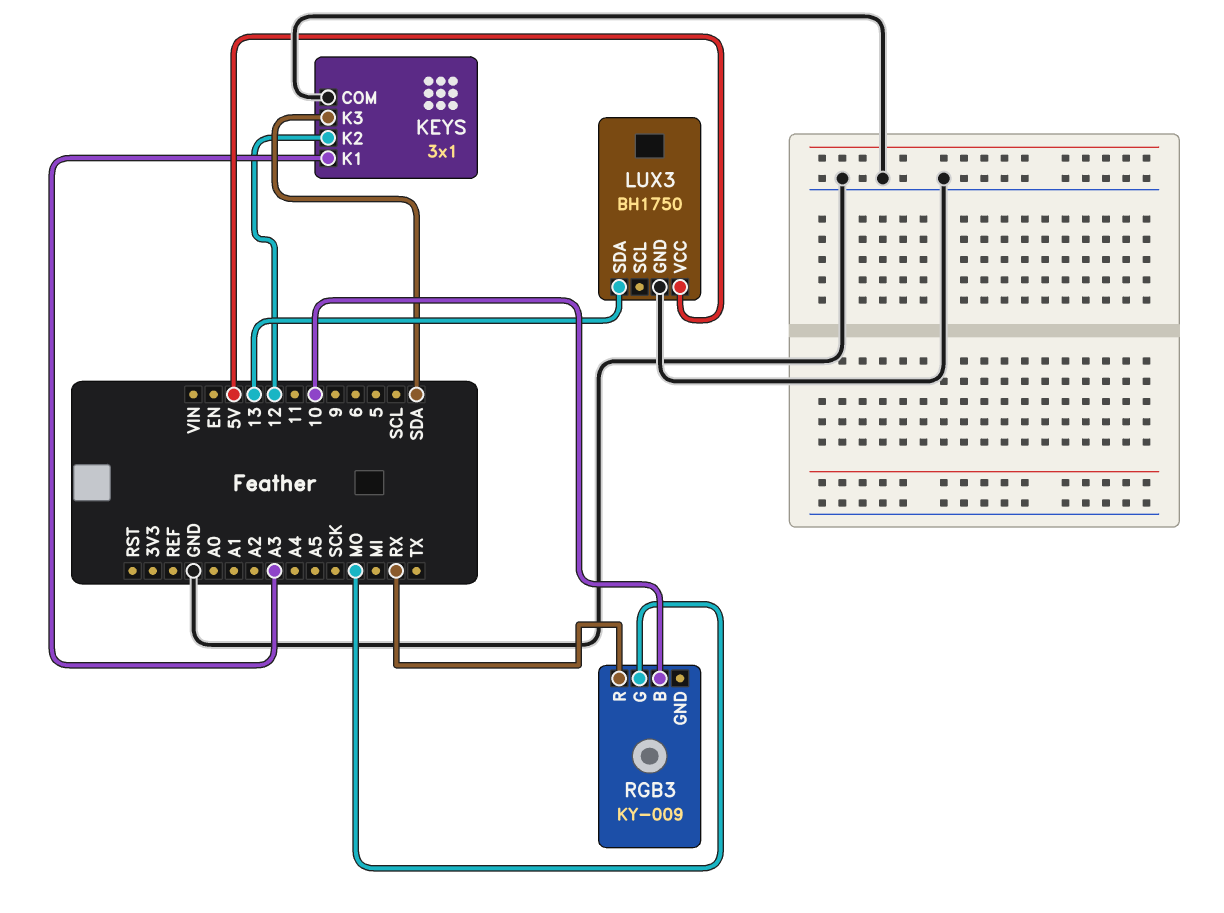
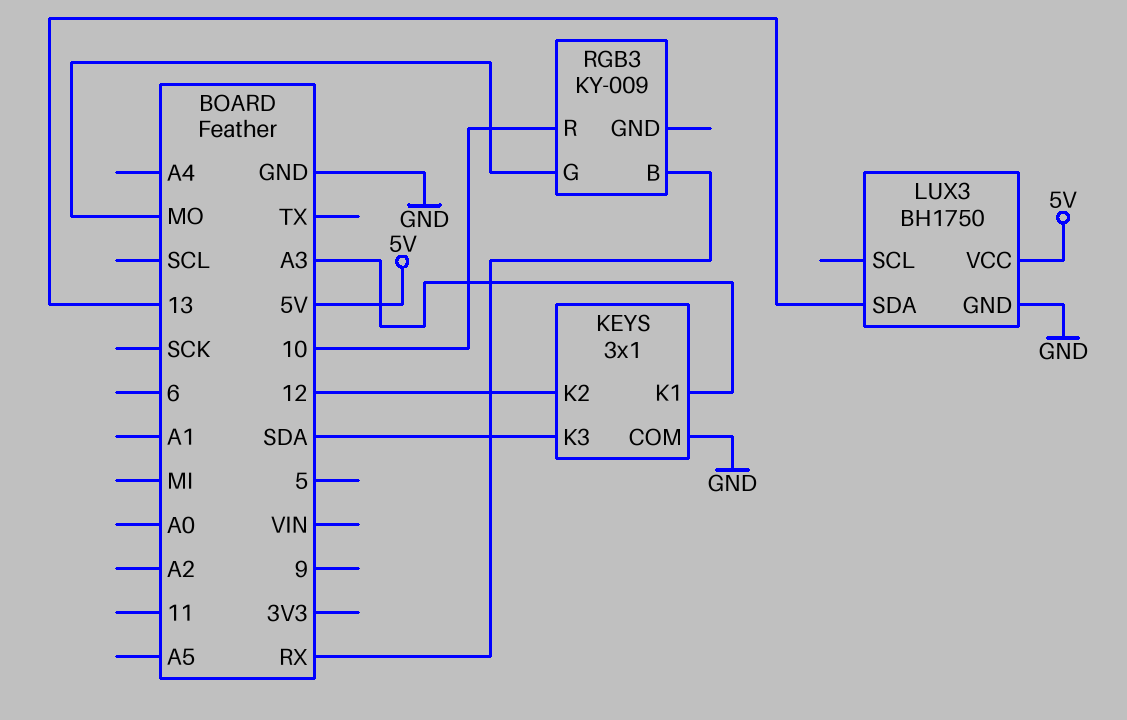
RGB3 pin B: 10 -> RX
RGB3 pin R: RX -> 10

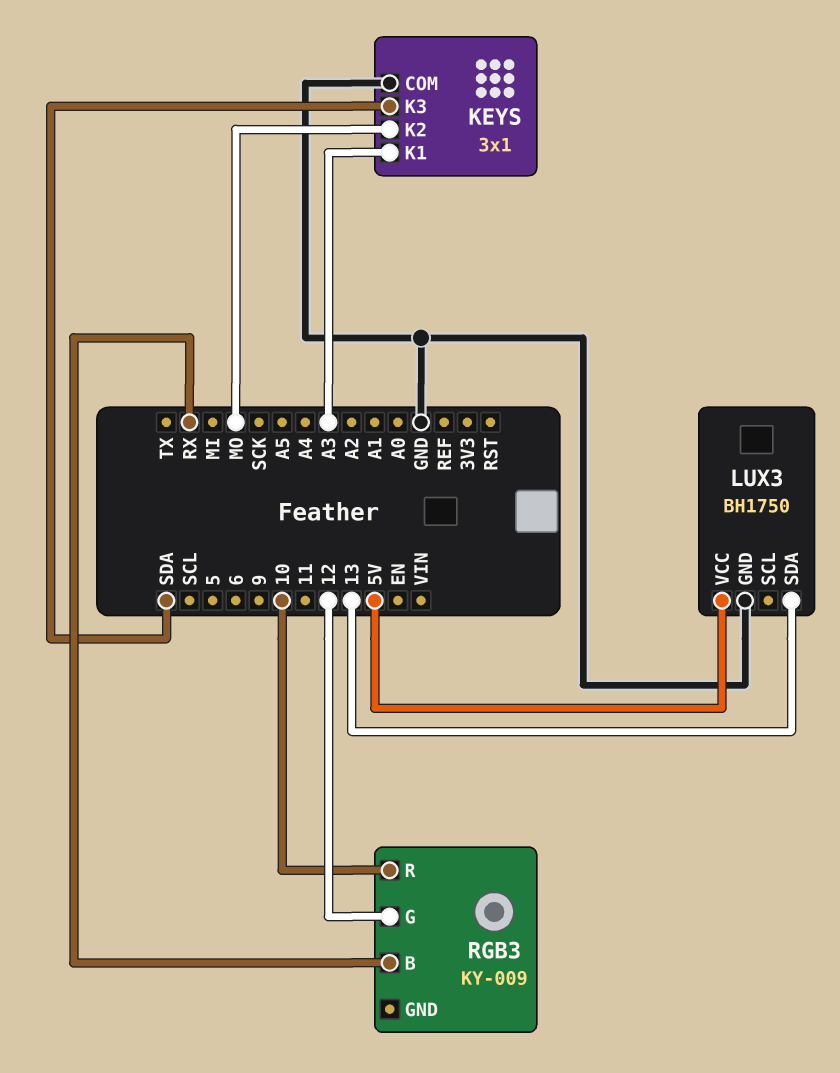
KEYS pin K2: 12 -> MO
RGB3 pin G: MO -> 12

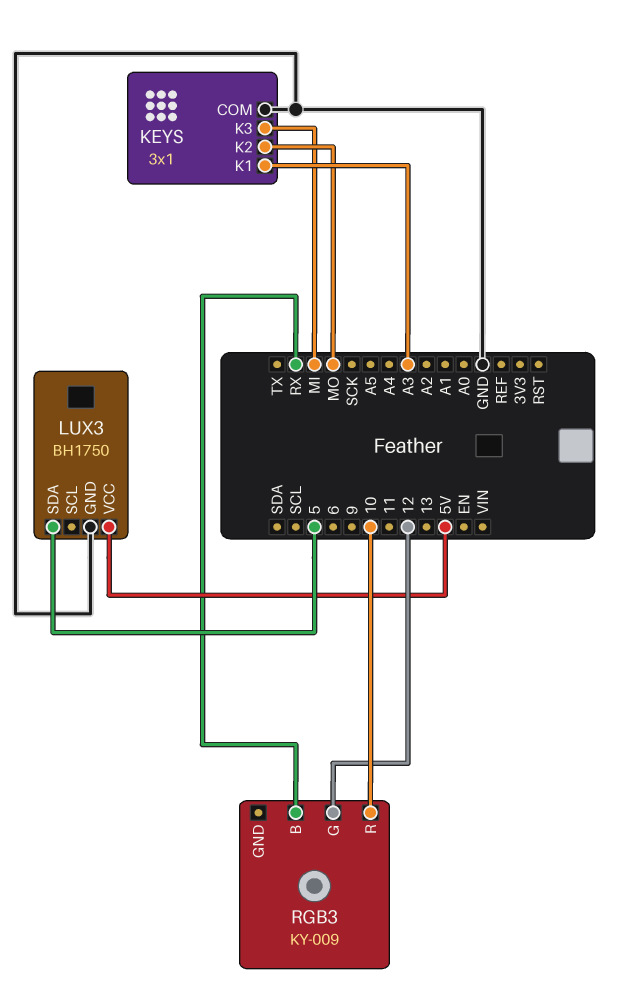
KEYS pin K3: SDA -> MI
LUX3 pin SDA: 13 -> 5

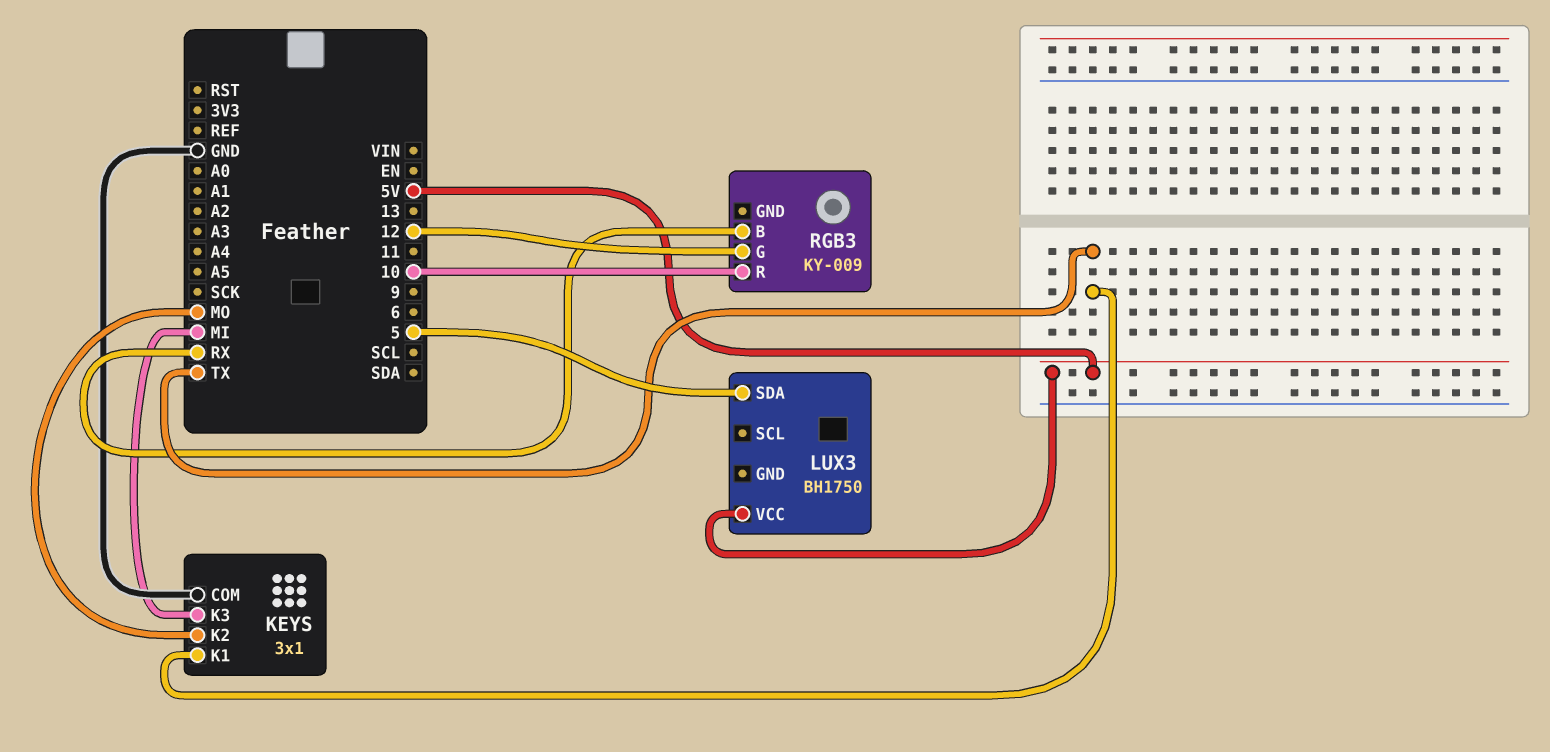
KEYS pin K1: A3 -> TX
LUX3 pin GND: GND -> none

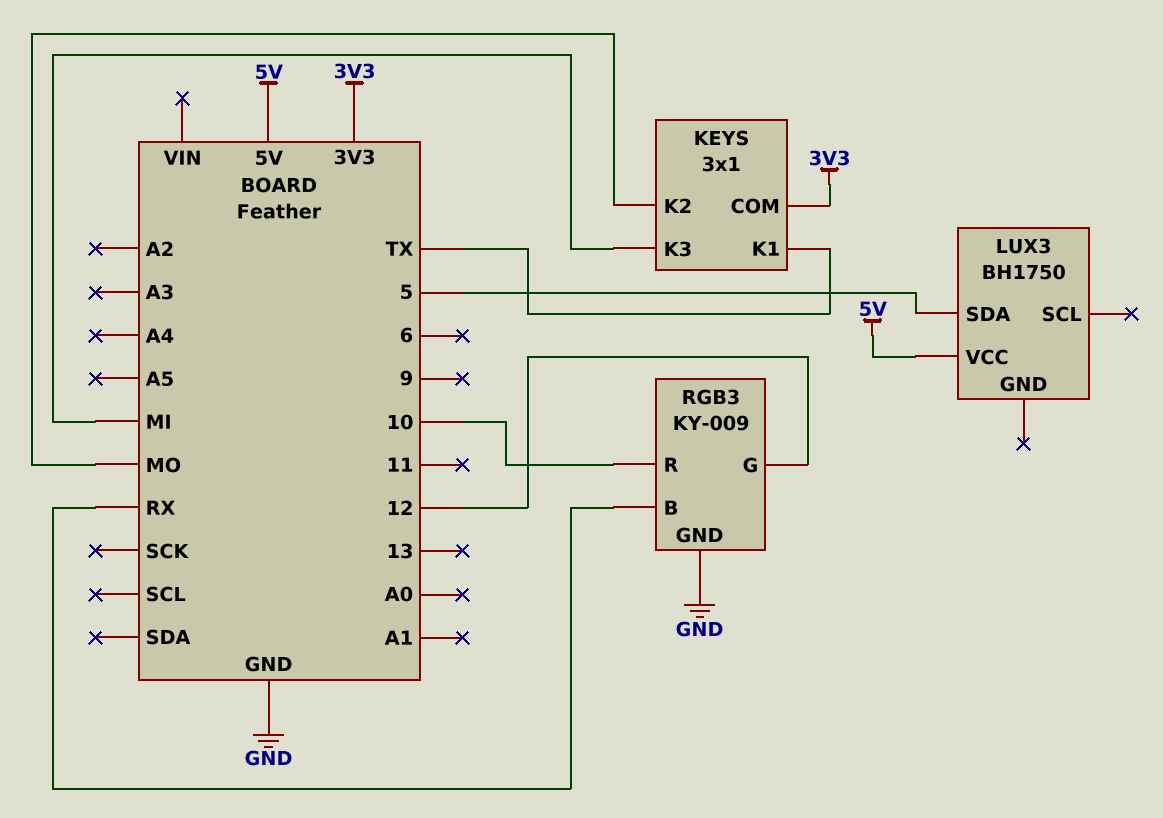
KEYS pin COM: GND -> 3V3
RGB3 pin GND: none -> GND

